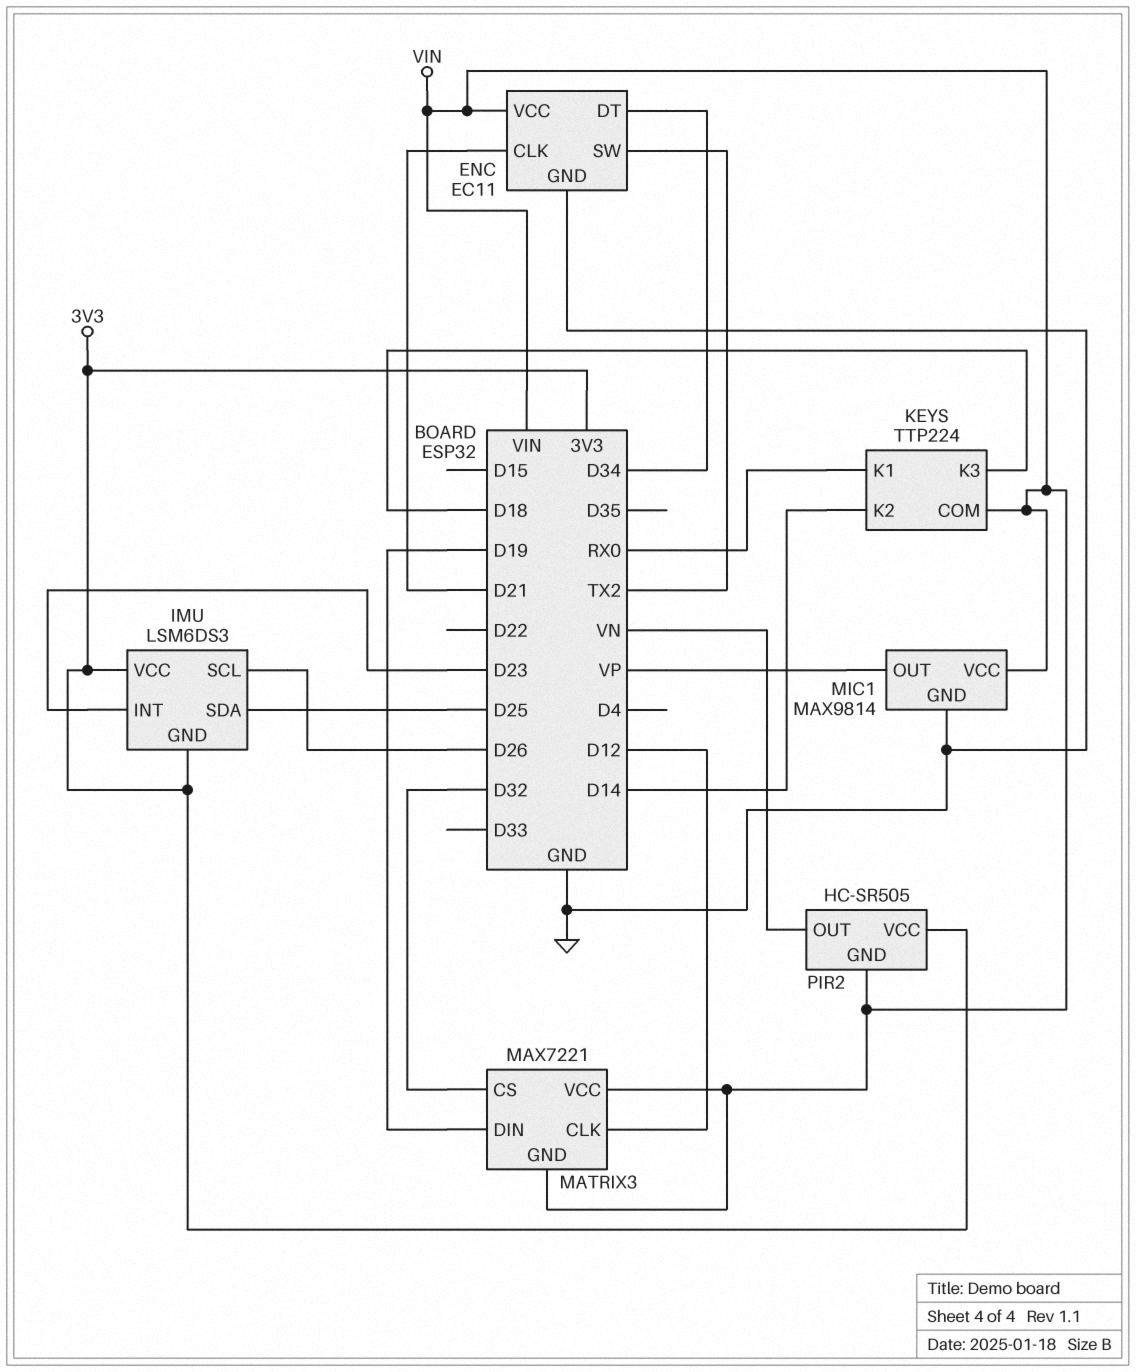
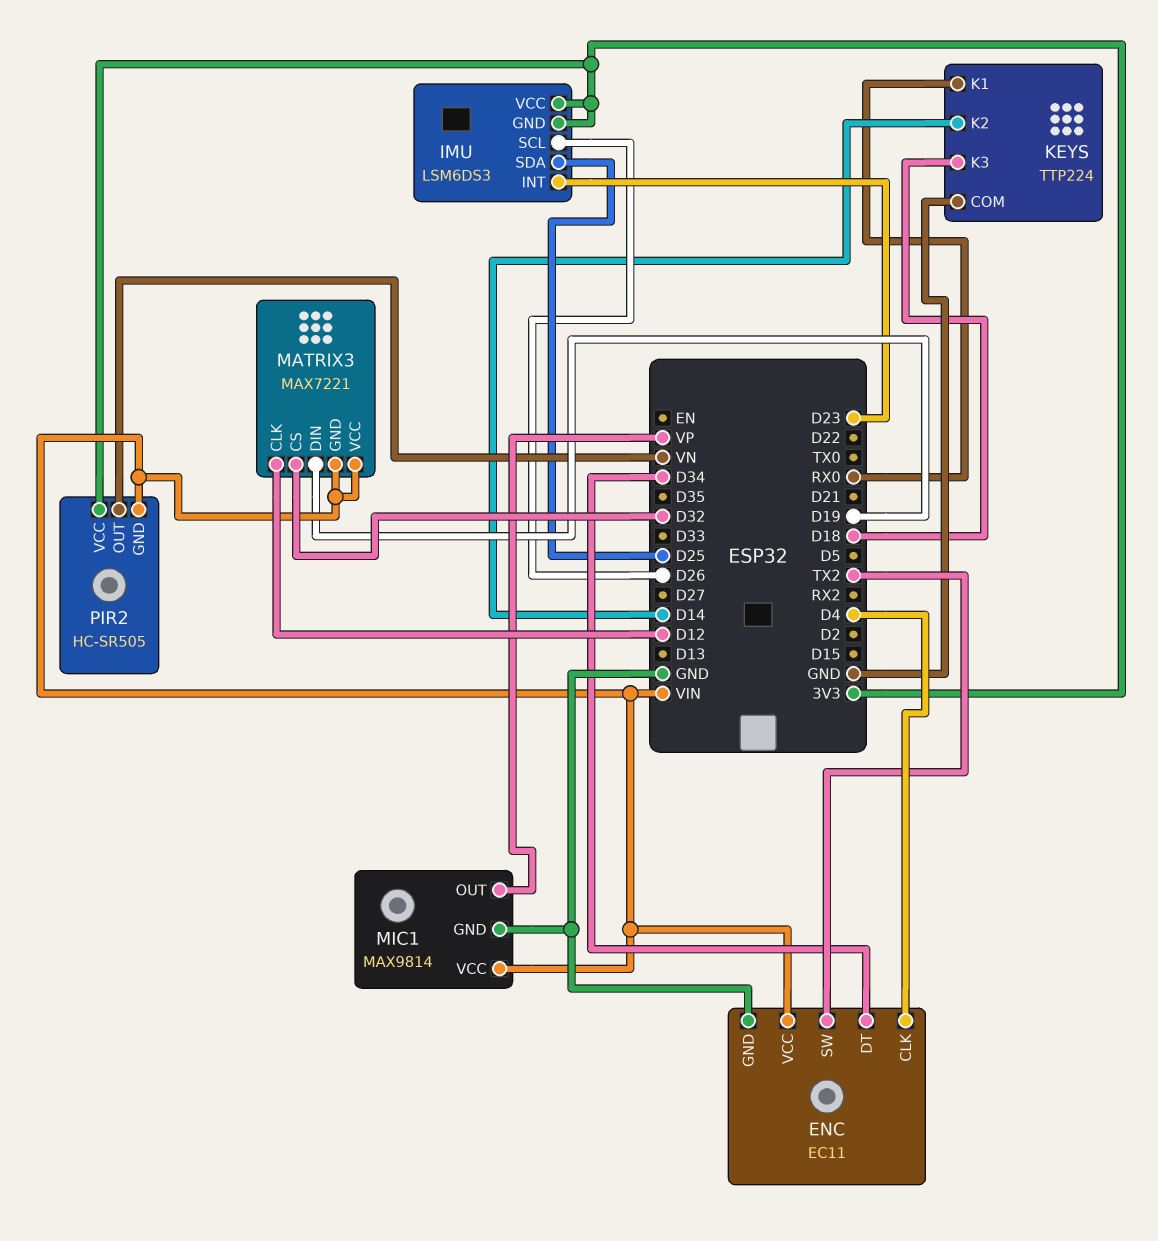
ENC pin CLK: D21 -> D4
KEYS pin COM: VIN -> GND

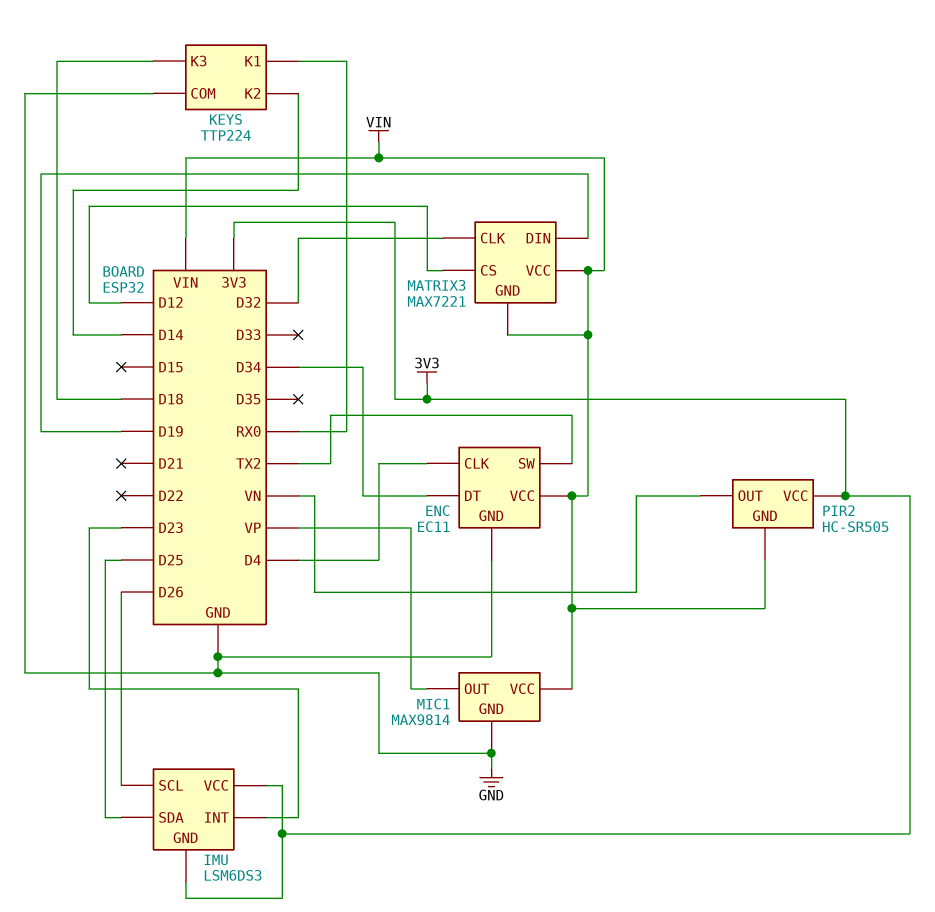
MATRIX3 pin CLK: D12 -> D32
MATRIX3 pin CS: D32 -> D12

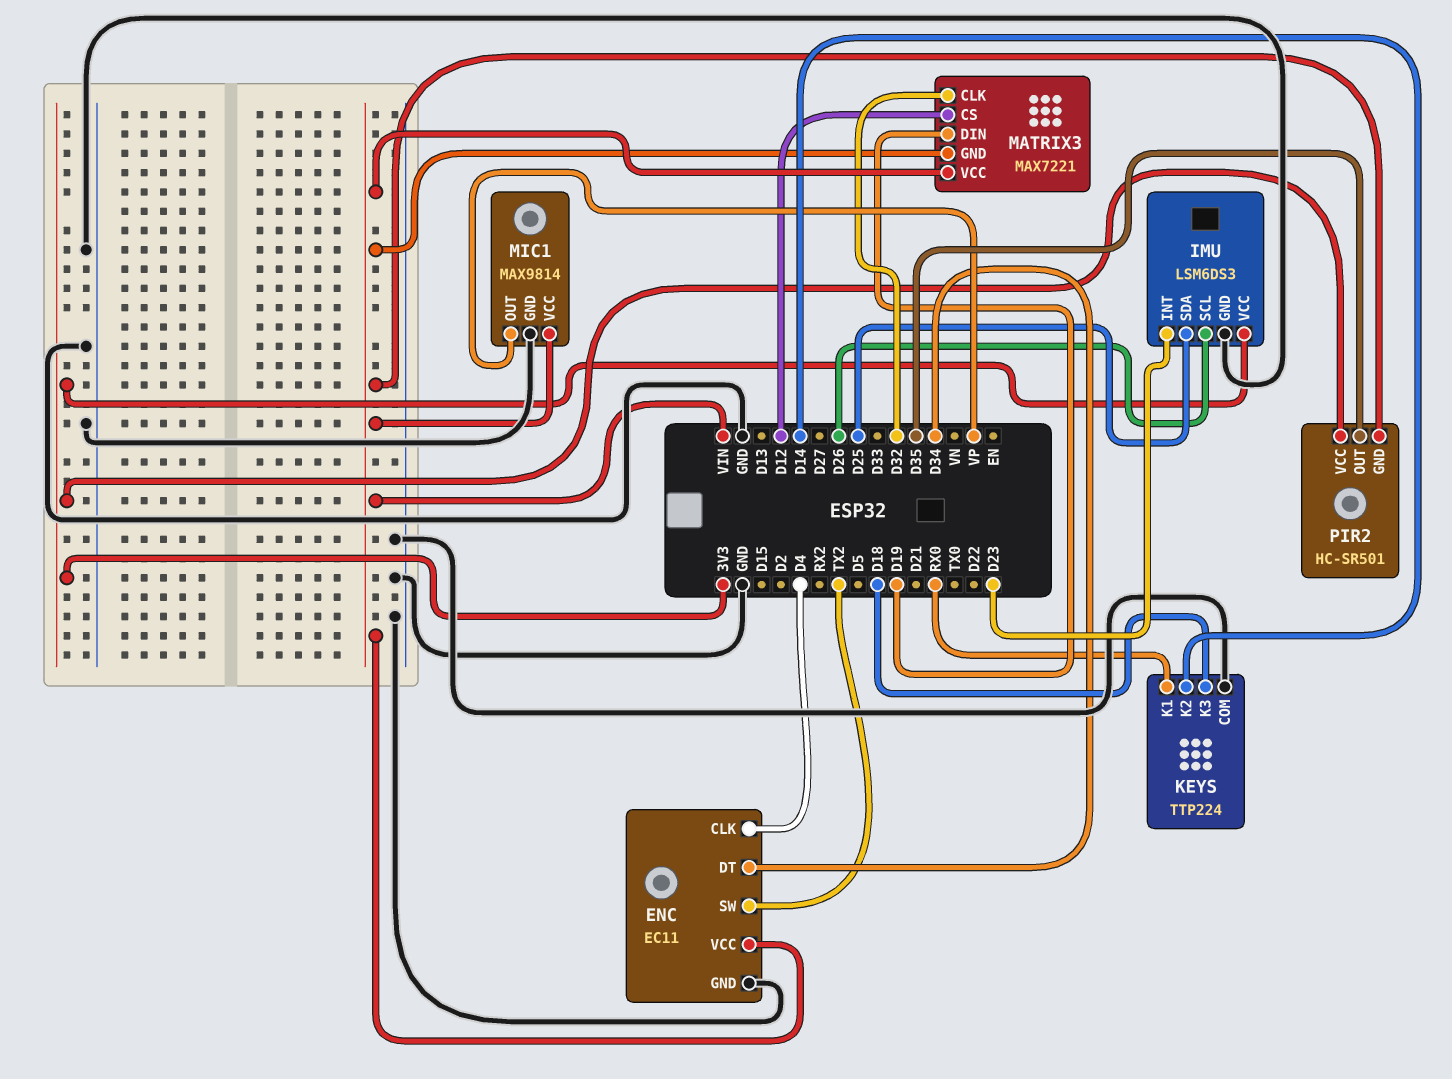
IMU pin GND: 3V3 -> GND
PIR2: HC-SR505 -> HC-SR501
PIR2 pin OUT: VN -> D35

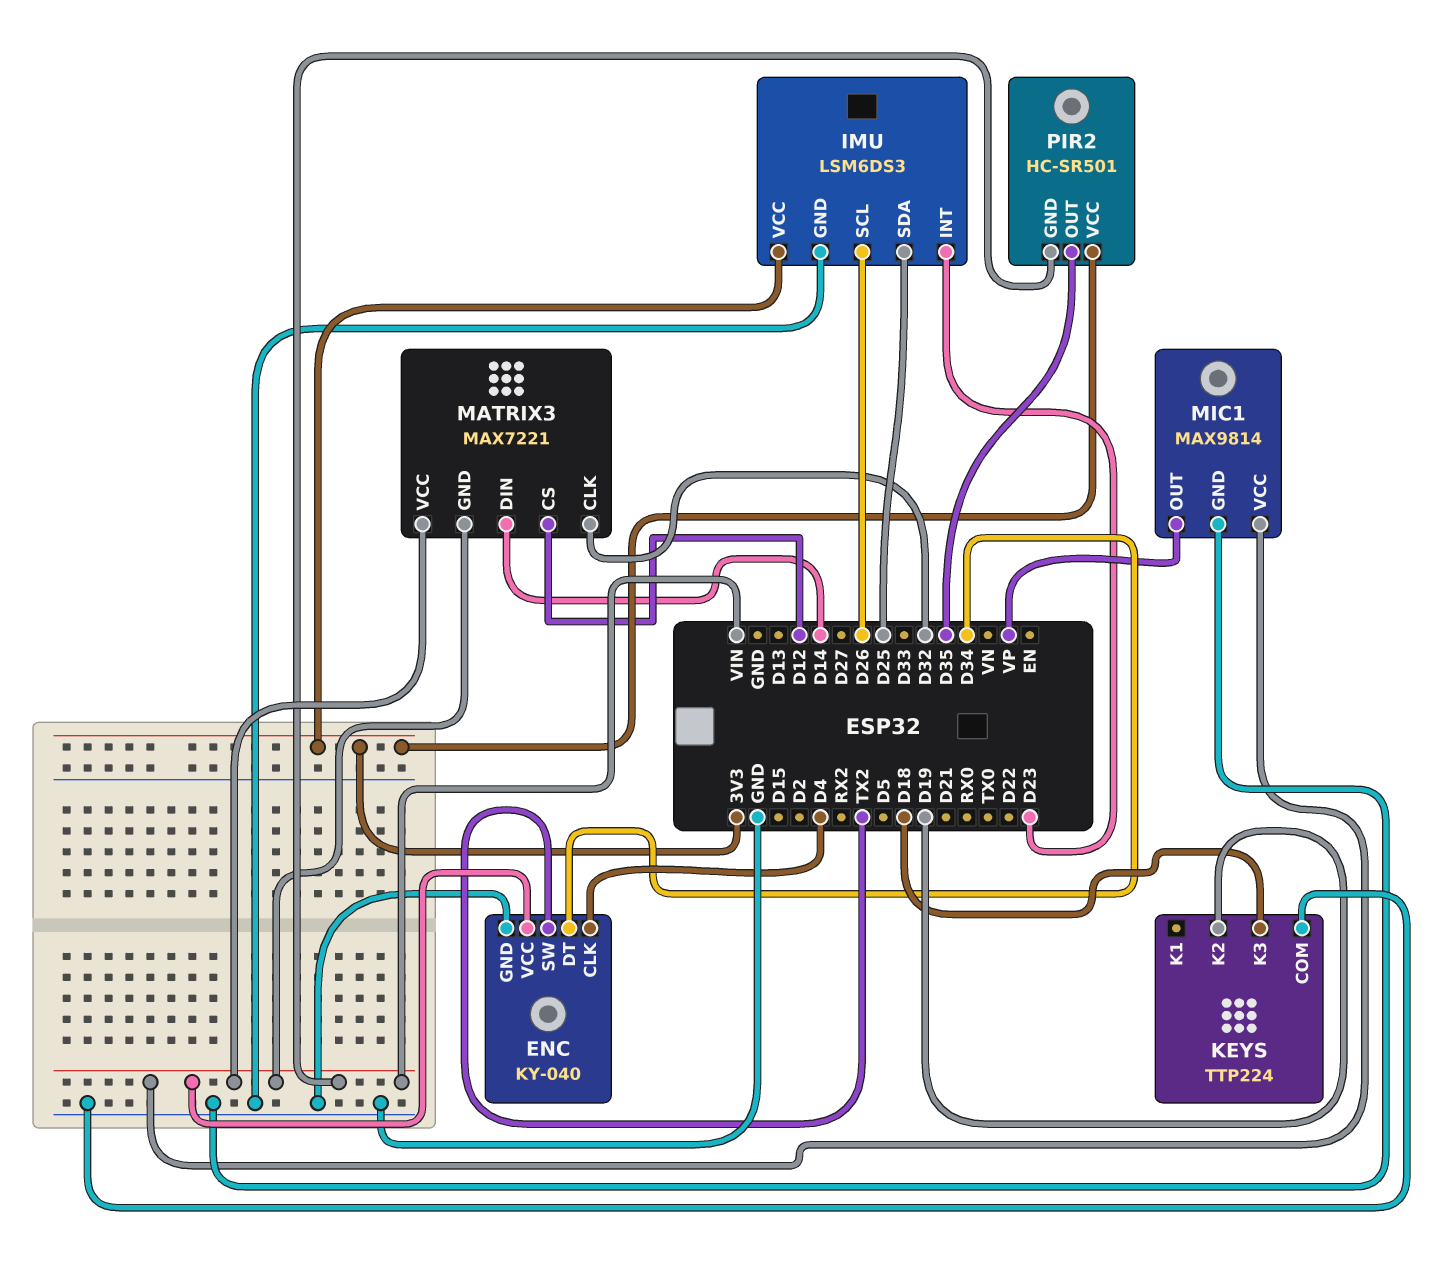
ENC: EC11 -> KY-040
KEYS pin K1: RX0 -> none
KEYS pin K2: D14 -> D19
MATRIX3 pin DIN: D19 -> D14

